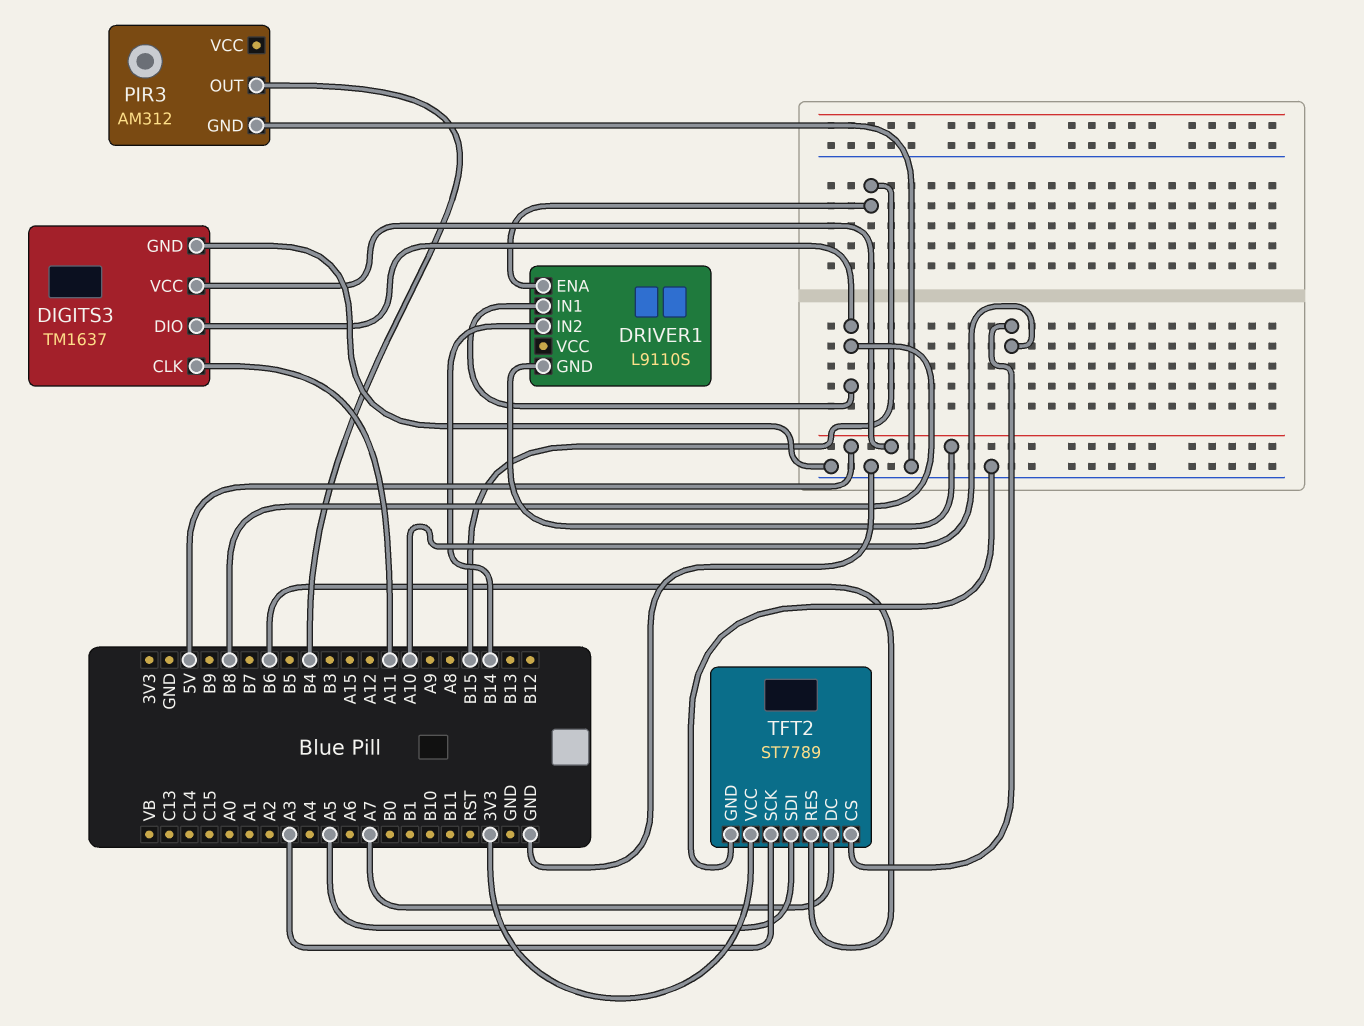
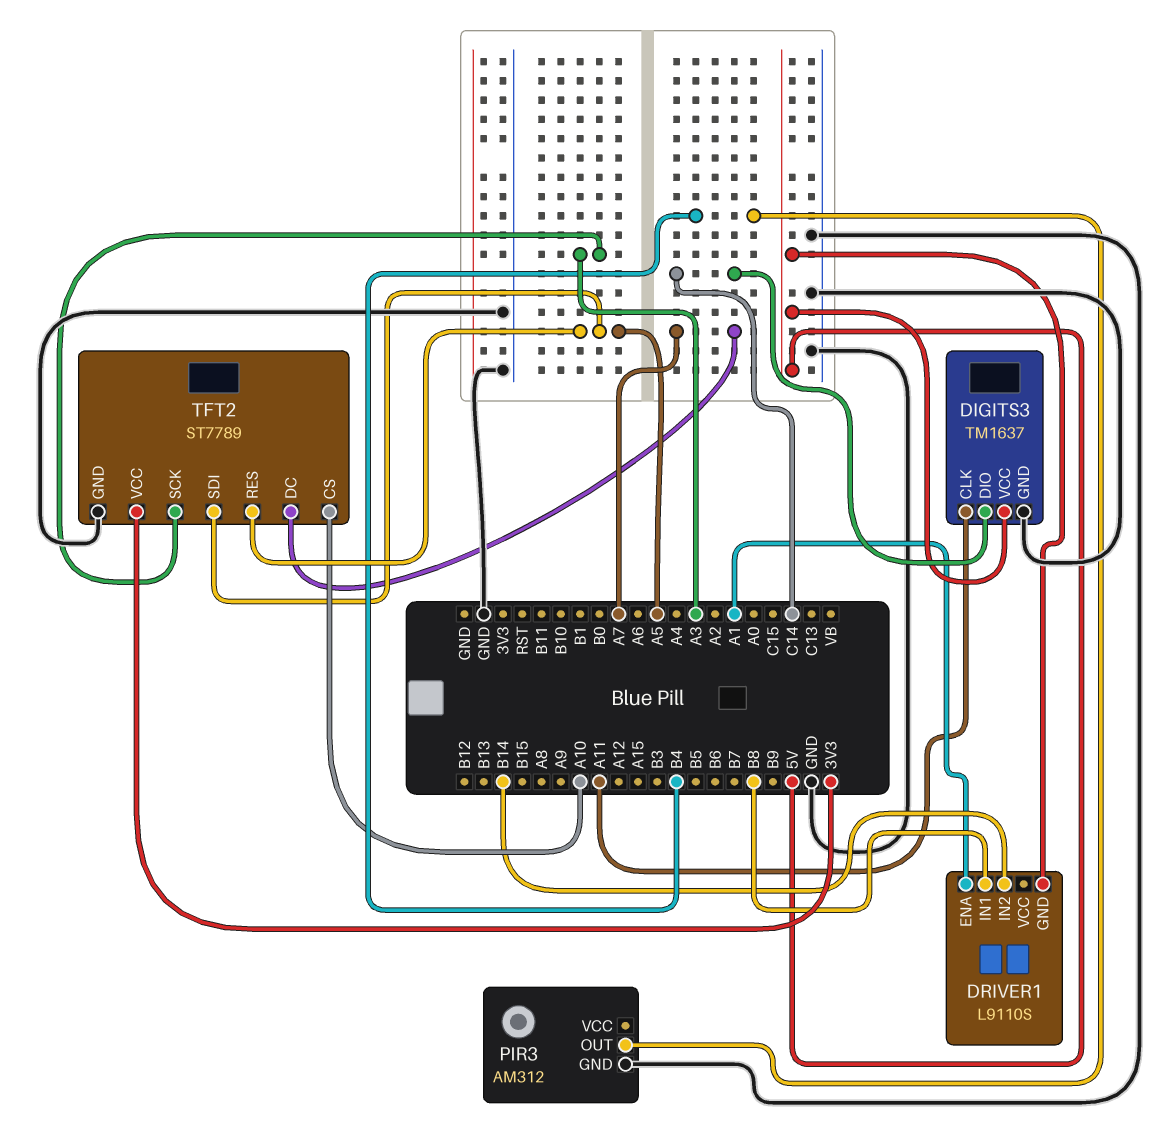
DIGITS3 pin DIO: B8 -> C14
DRIVER1 pin ENA: B15 -> A1
TFT2 pin RES: B6 -> A5

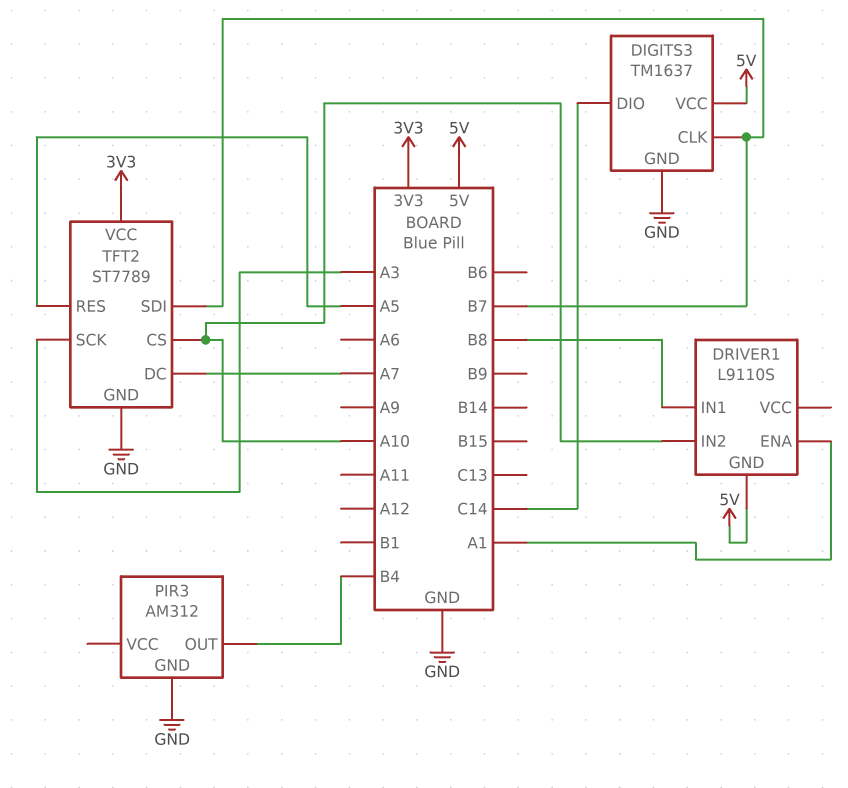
DIGITS3 pin CLK: A11 -> B7
DRIVER1 pin IN2: B14 -> A10
TFT2 pin SDI: A5 -> B7

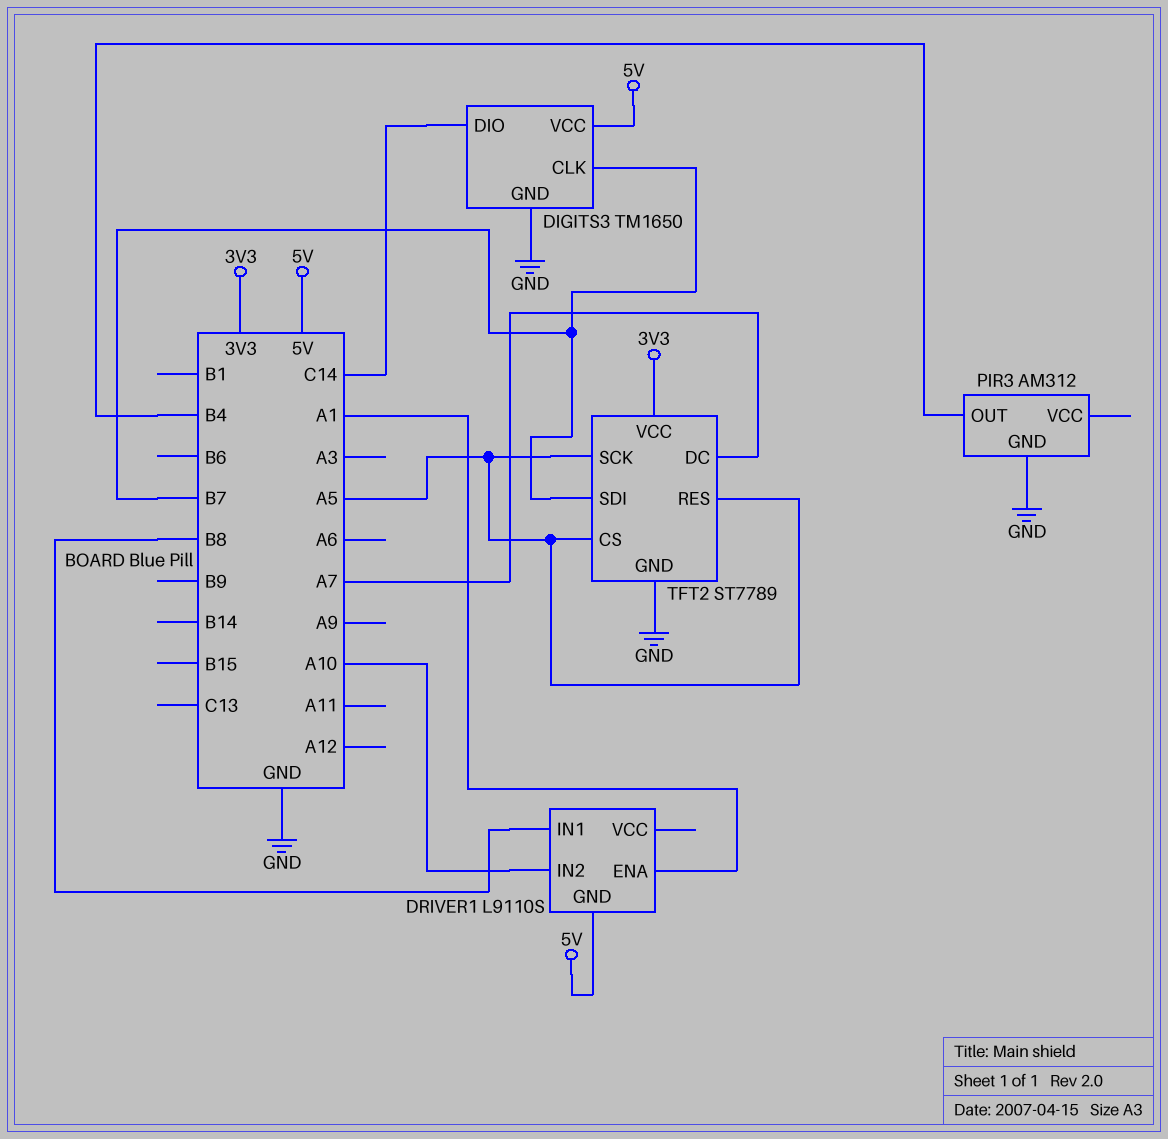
DIGITS3: TM1637 -> TM1650
TFT2 pin CS: A10 -> A5
TFT2 pin SCK: A3 -> A5

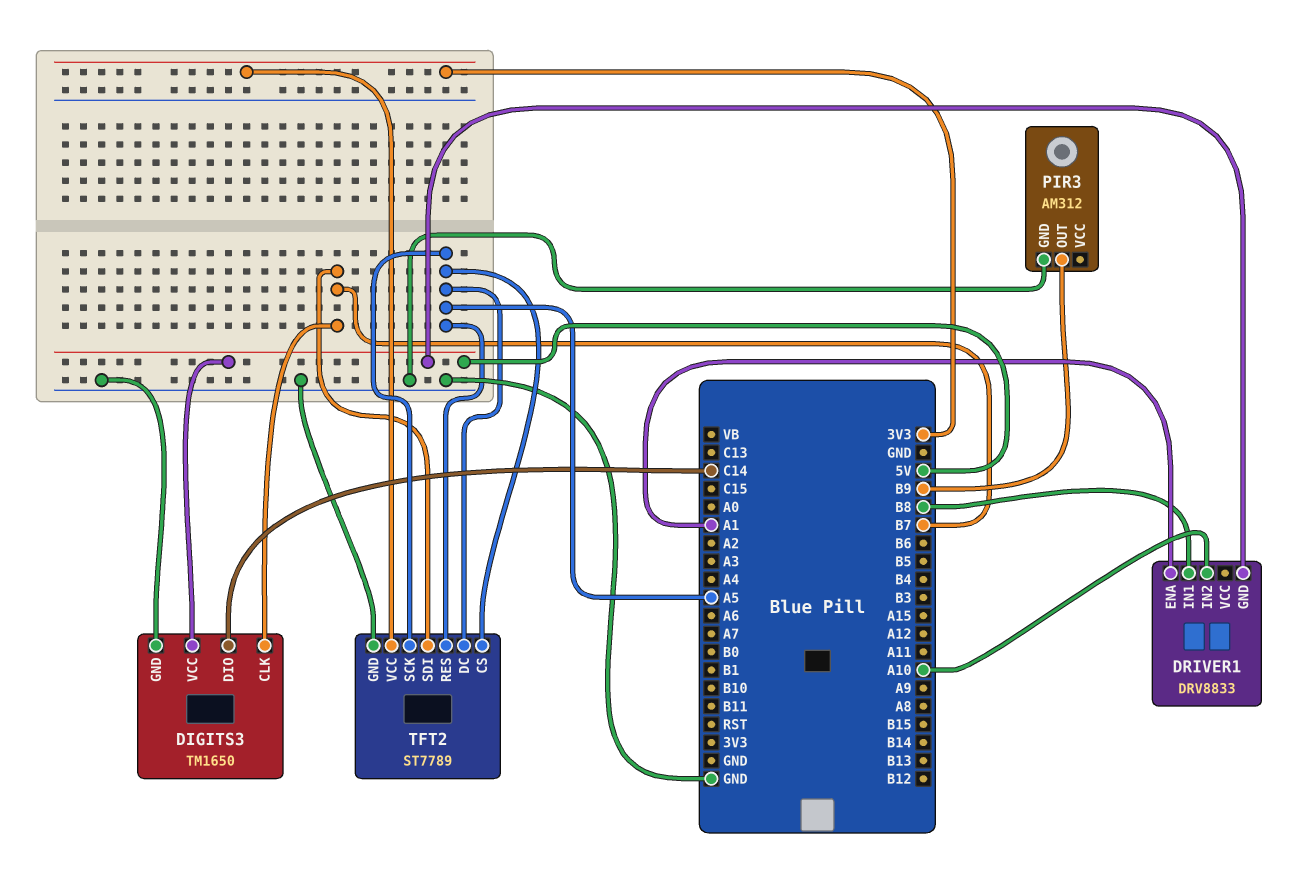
DRIVER1: L9110S -> DRV8833
PIR3 pin OUT: B4 -> B9
TFT2 pin DC: A7 -> A5

